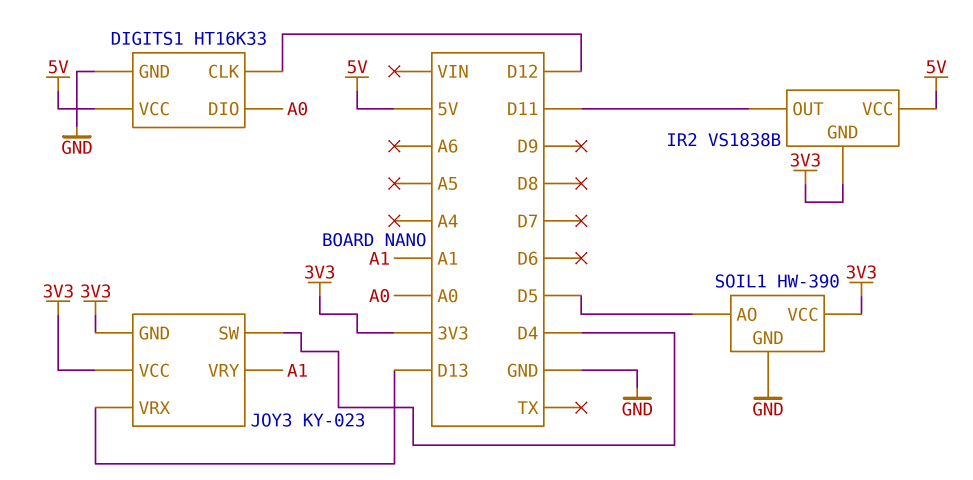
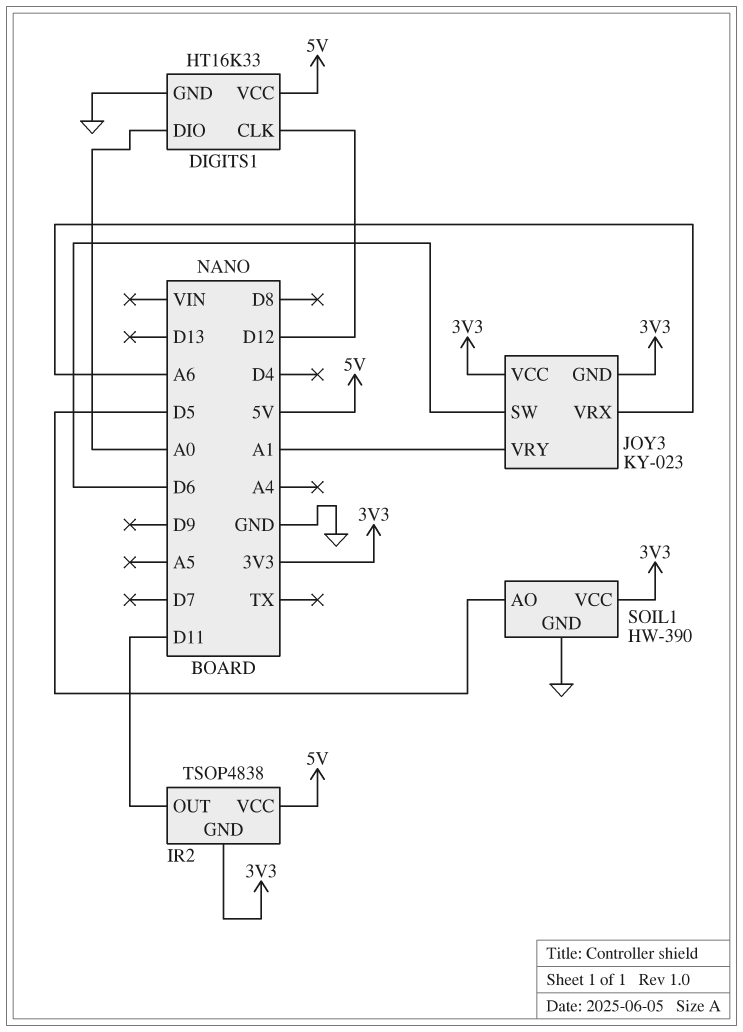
IR2: VS1838B -> TSOP4838
JOY3 pin SW: D4 -> D6
JOY3 pin VRX: D13 -> A6

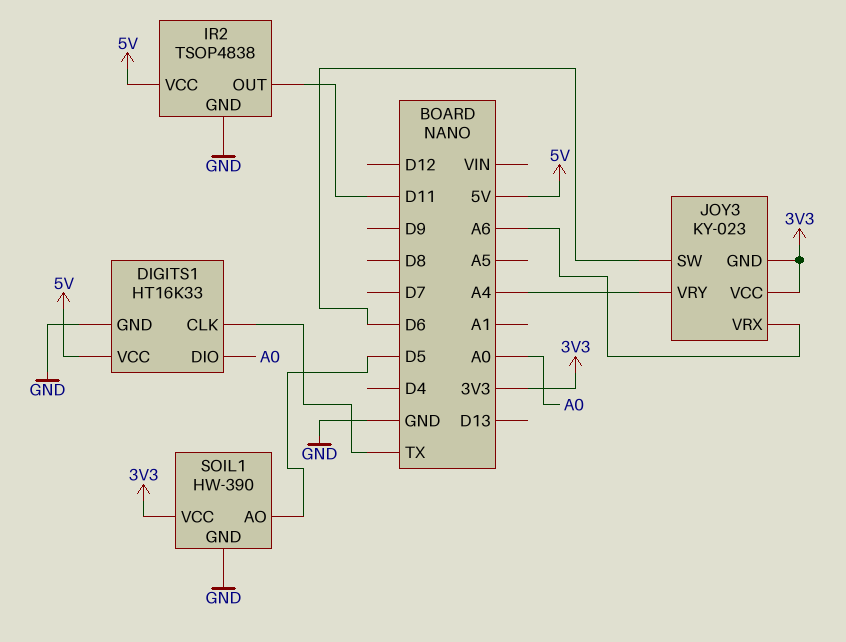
DIGITS1 pin CLK: D12 -> TX
IR2 pin GND: 3V3 -> GND
JOY3 pin VRY: A1 -> A4

